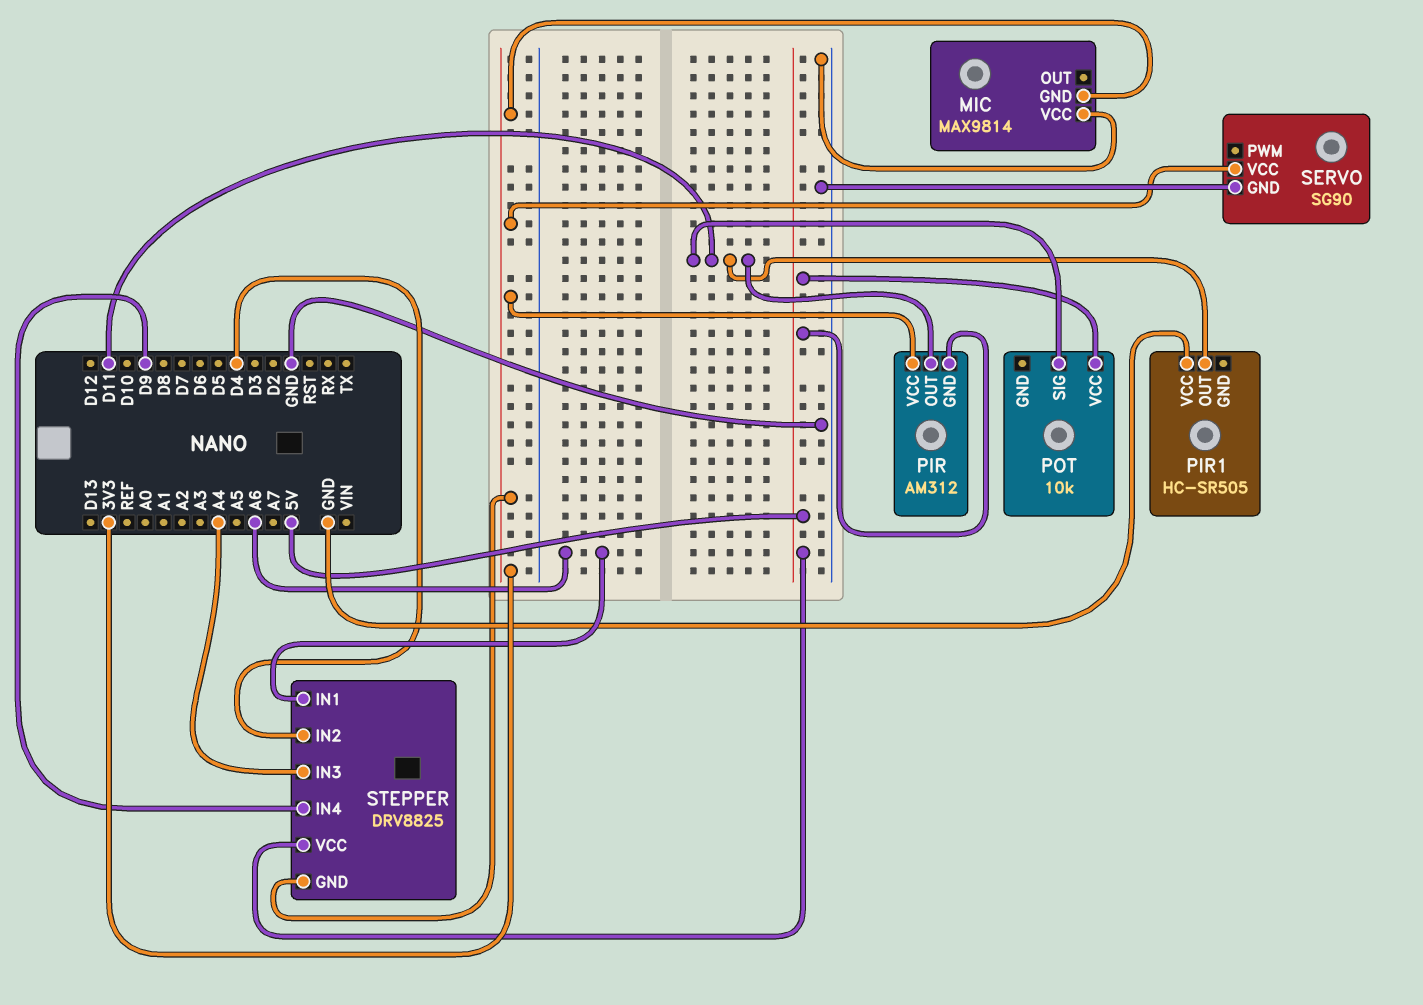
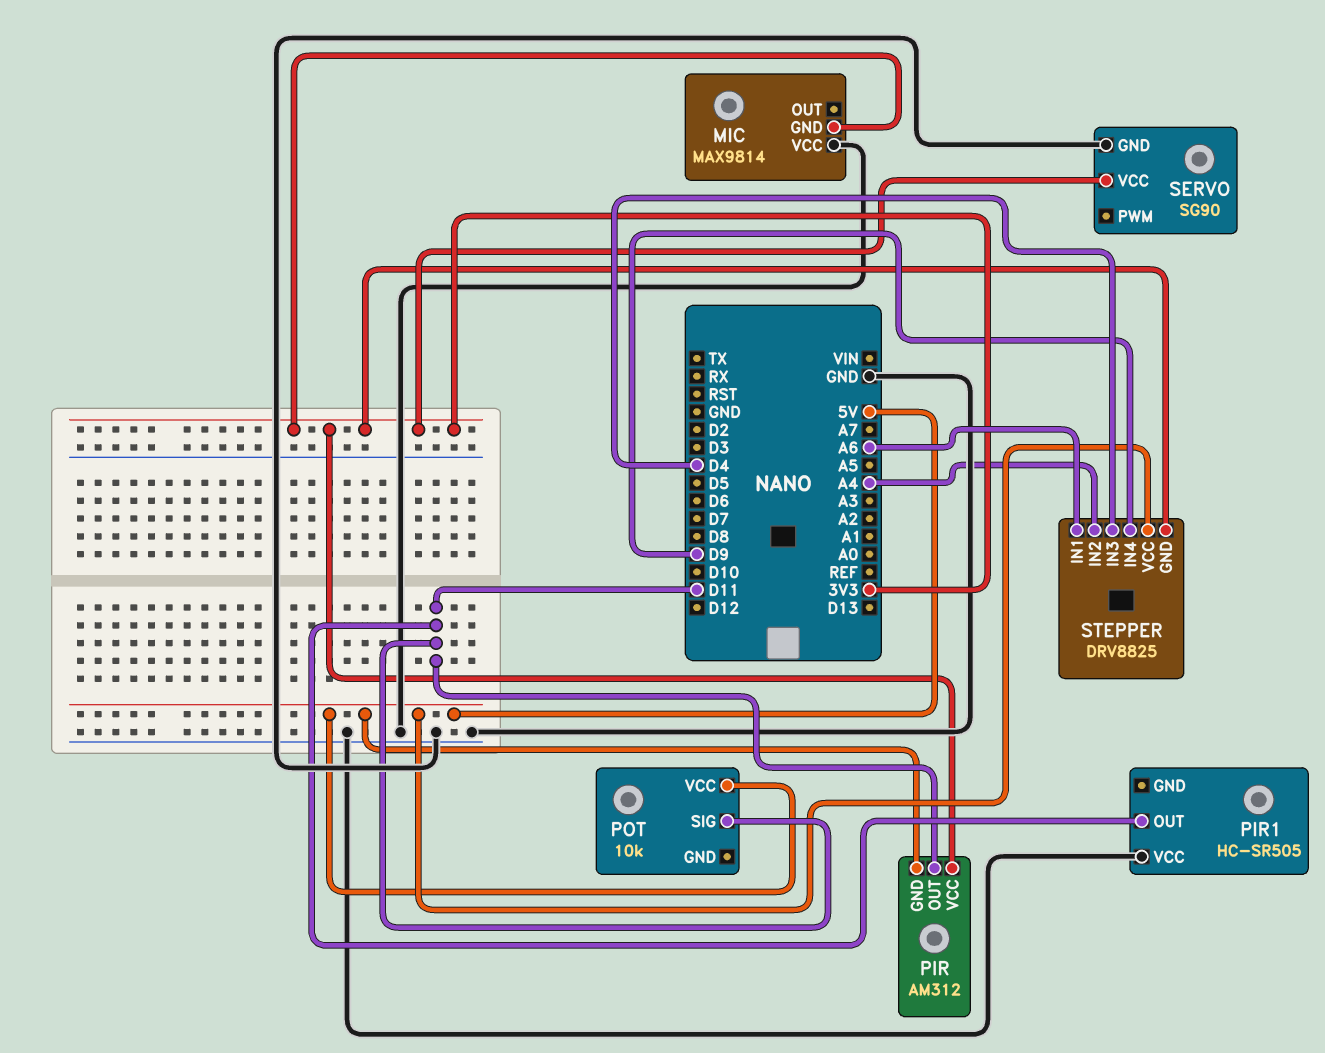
STEPPER pin IN2: D4 -> A4
STEPPER pin IN3: A4 -> D4

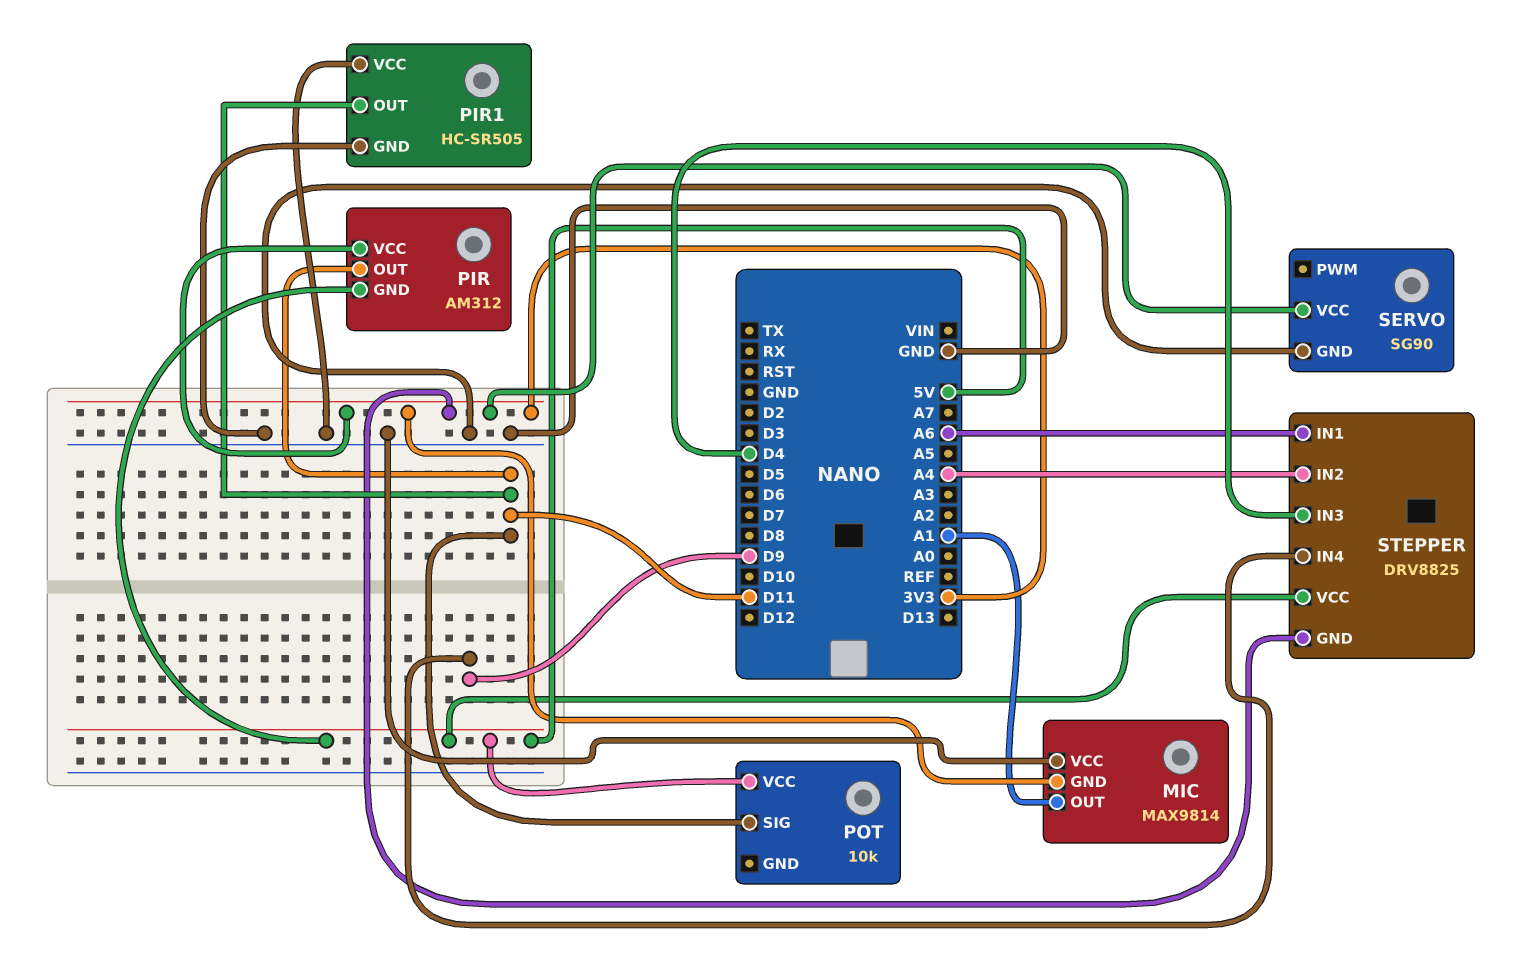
MIC pin OUT: none -> A1
PIR1 pin GND: none -> GND

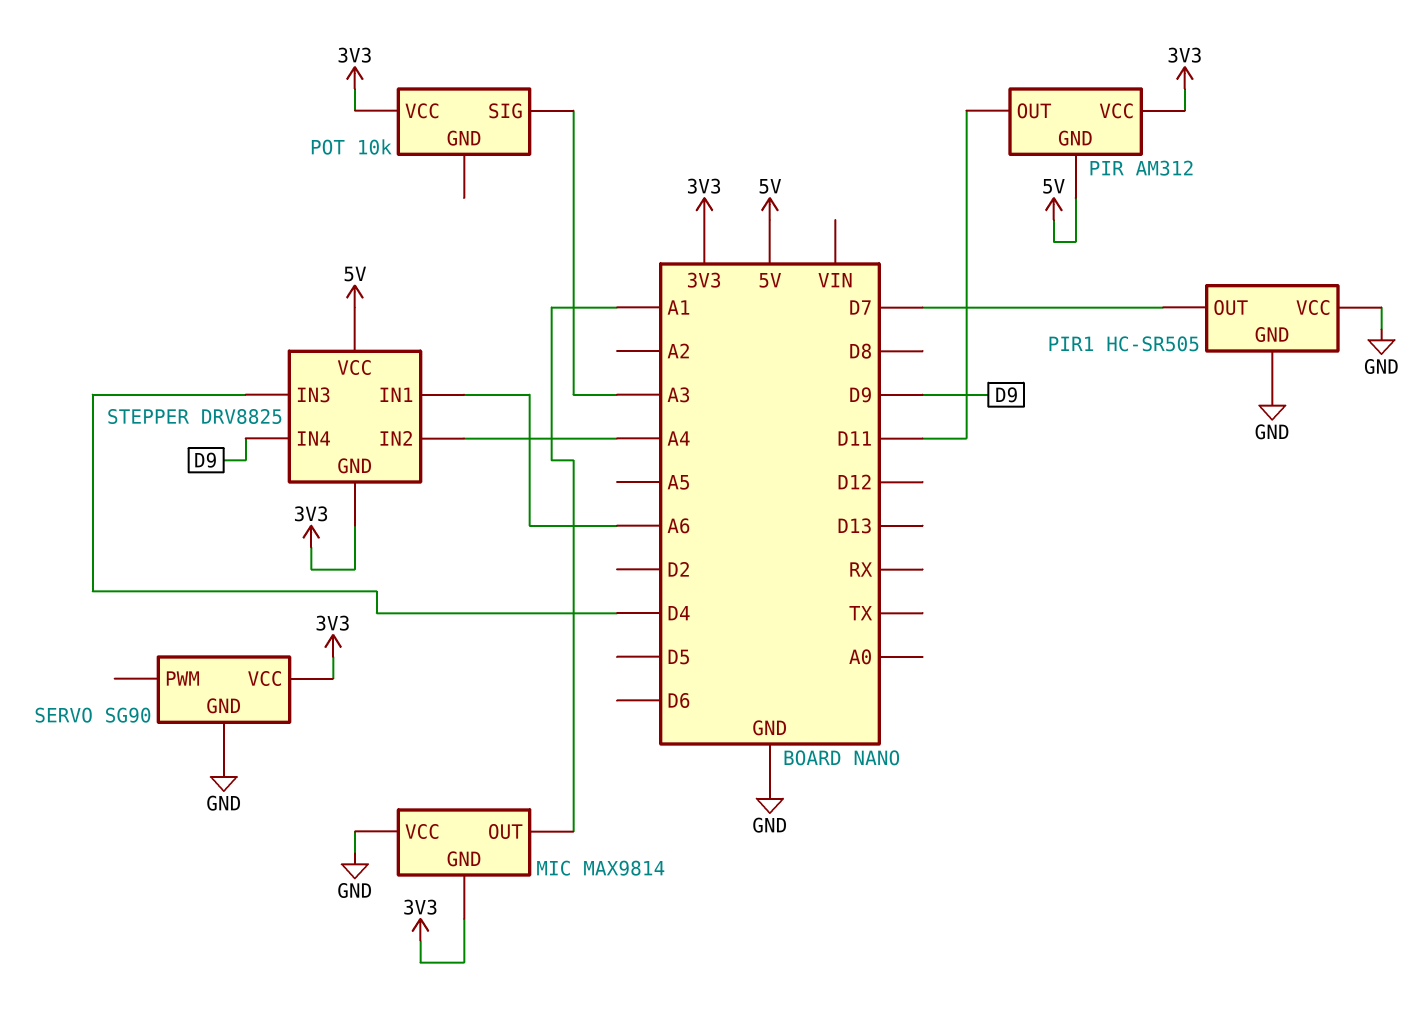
PIR1 pin OUT: D11 -> D7
POT pin SIG: D11 -> A3
POT pin VCC: 5V -> 3V3

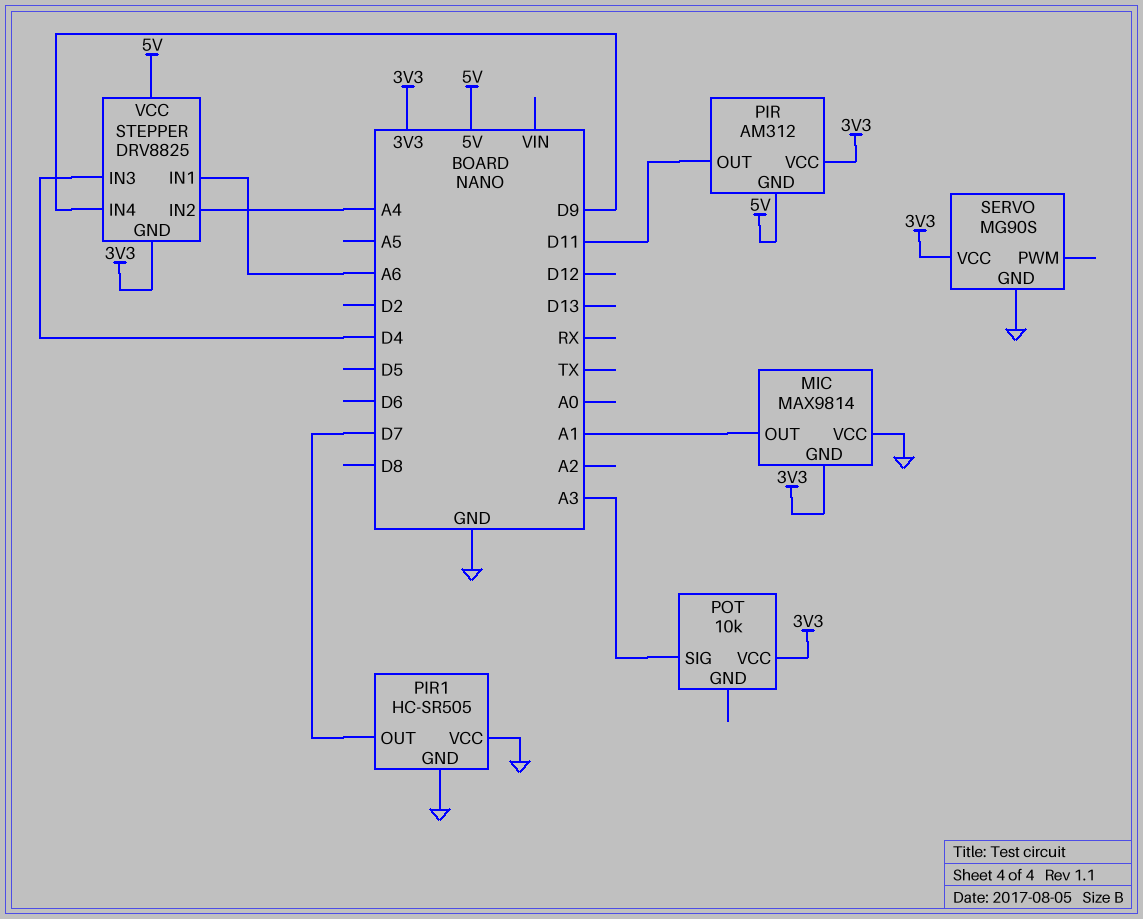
SERVO: SG90 -> MG90S

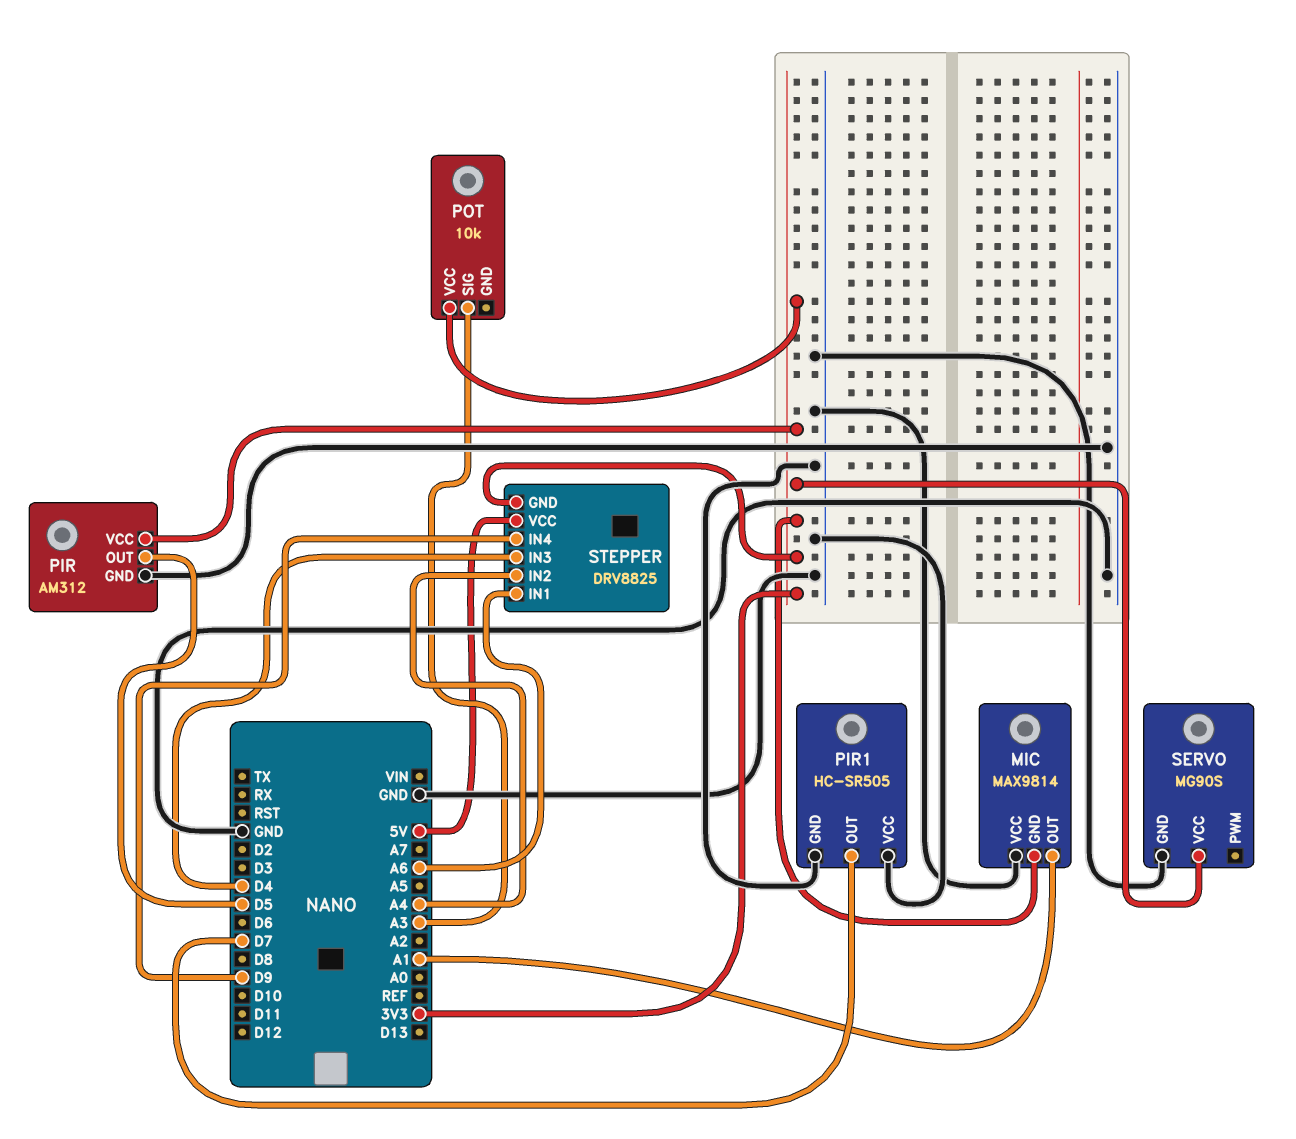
PIR pin GND: 5V -> GND
PIR pin OUT: D11 -> D5

